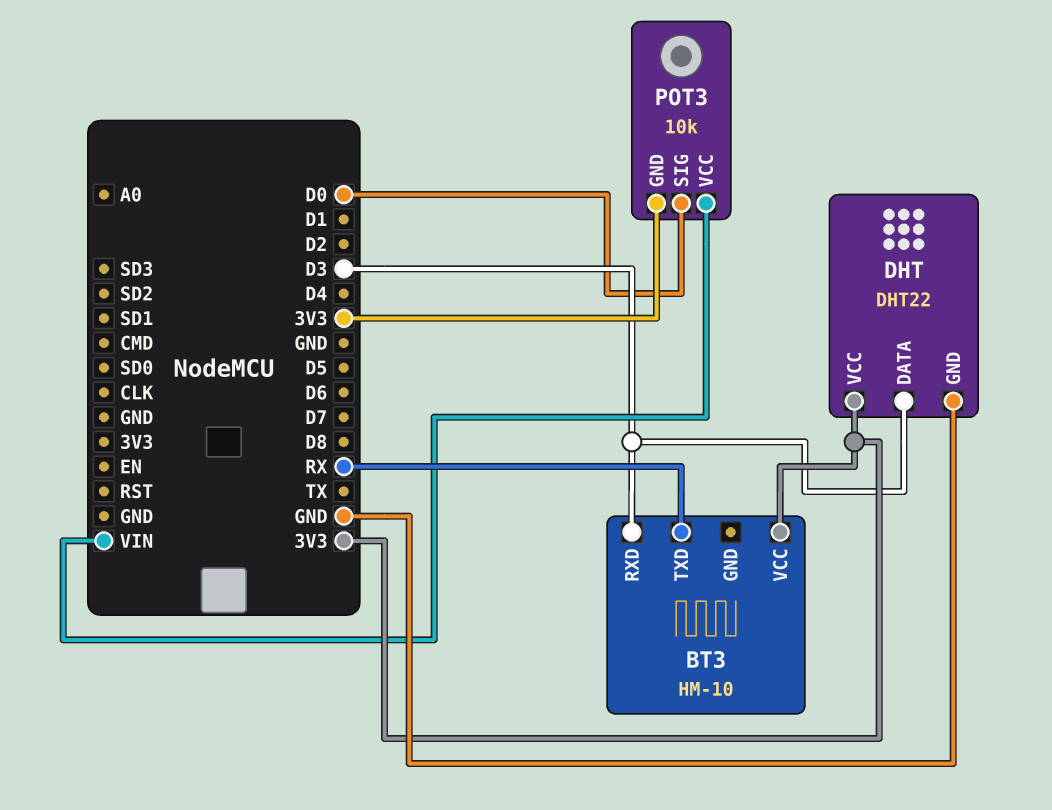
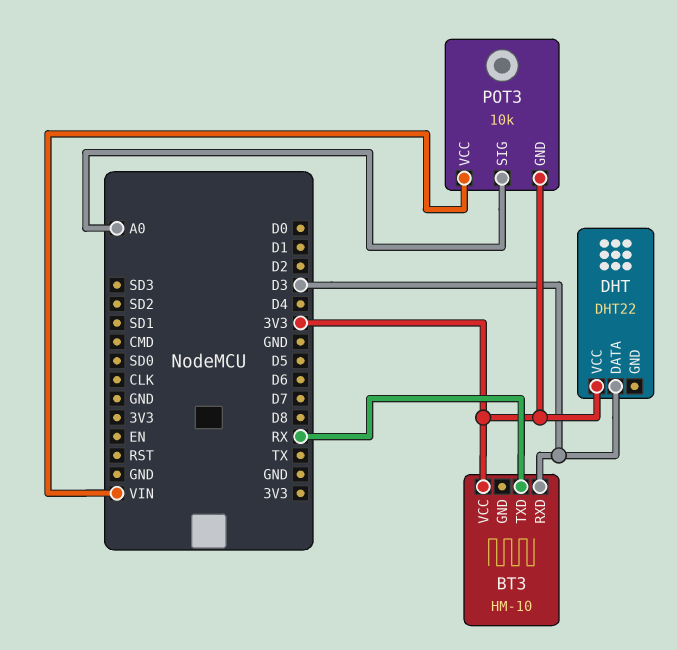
DHT pin GND: GND -> none
POT3 pin SIG: D0 -> A0

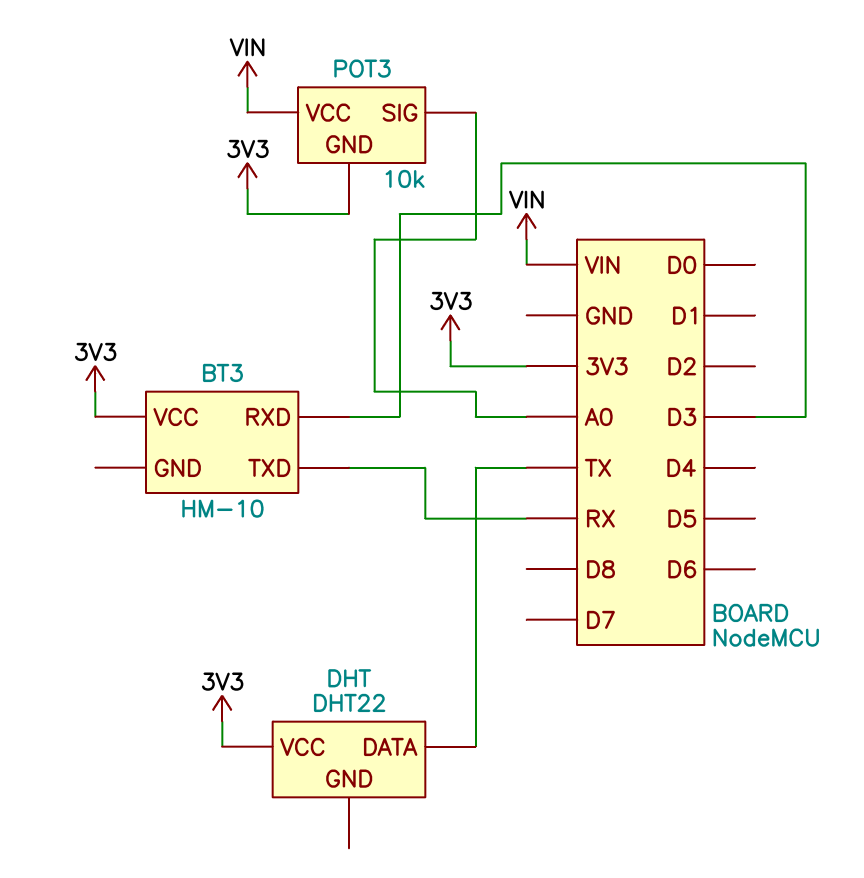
DHT pin DATA: D3 -> TX

